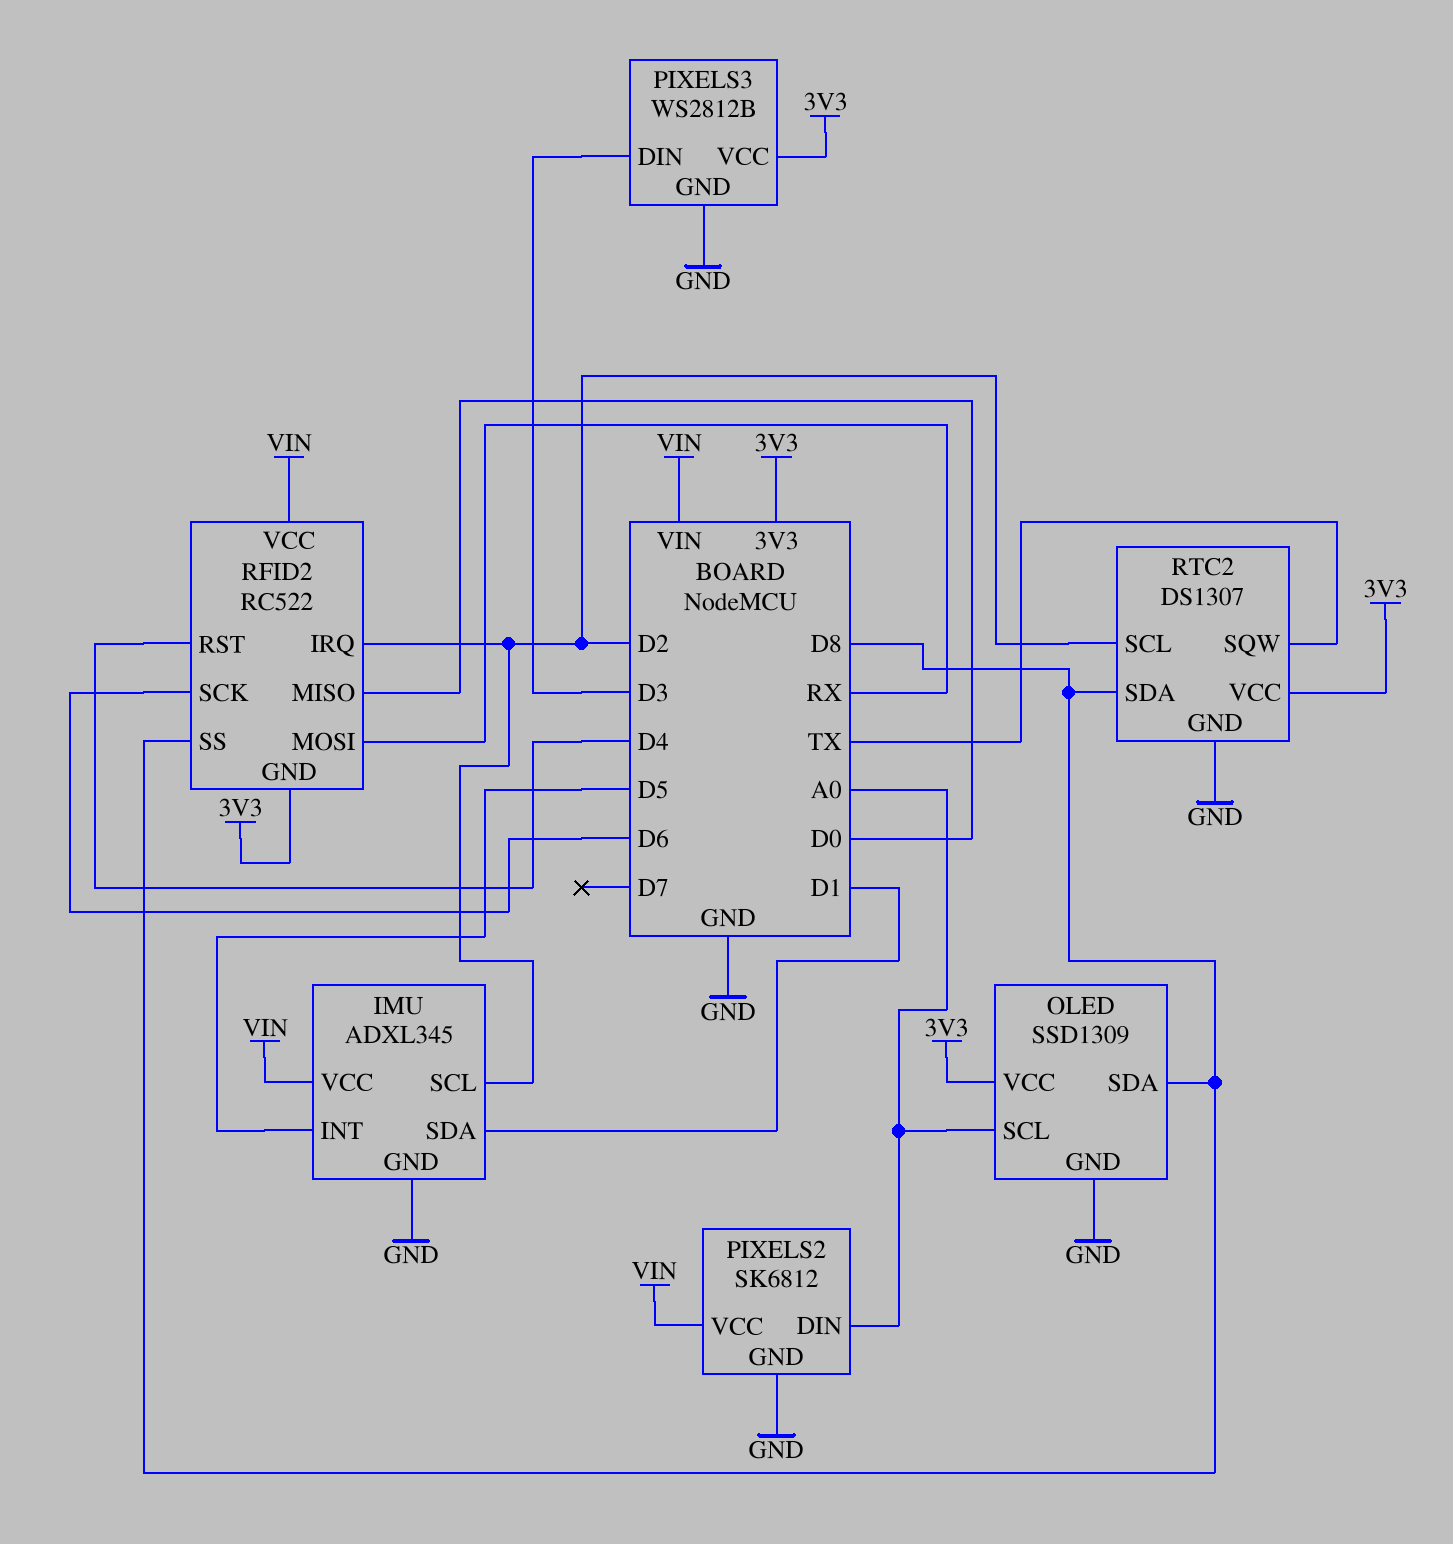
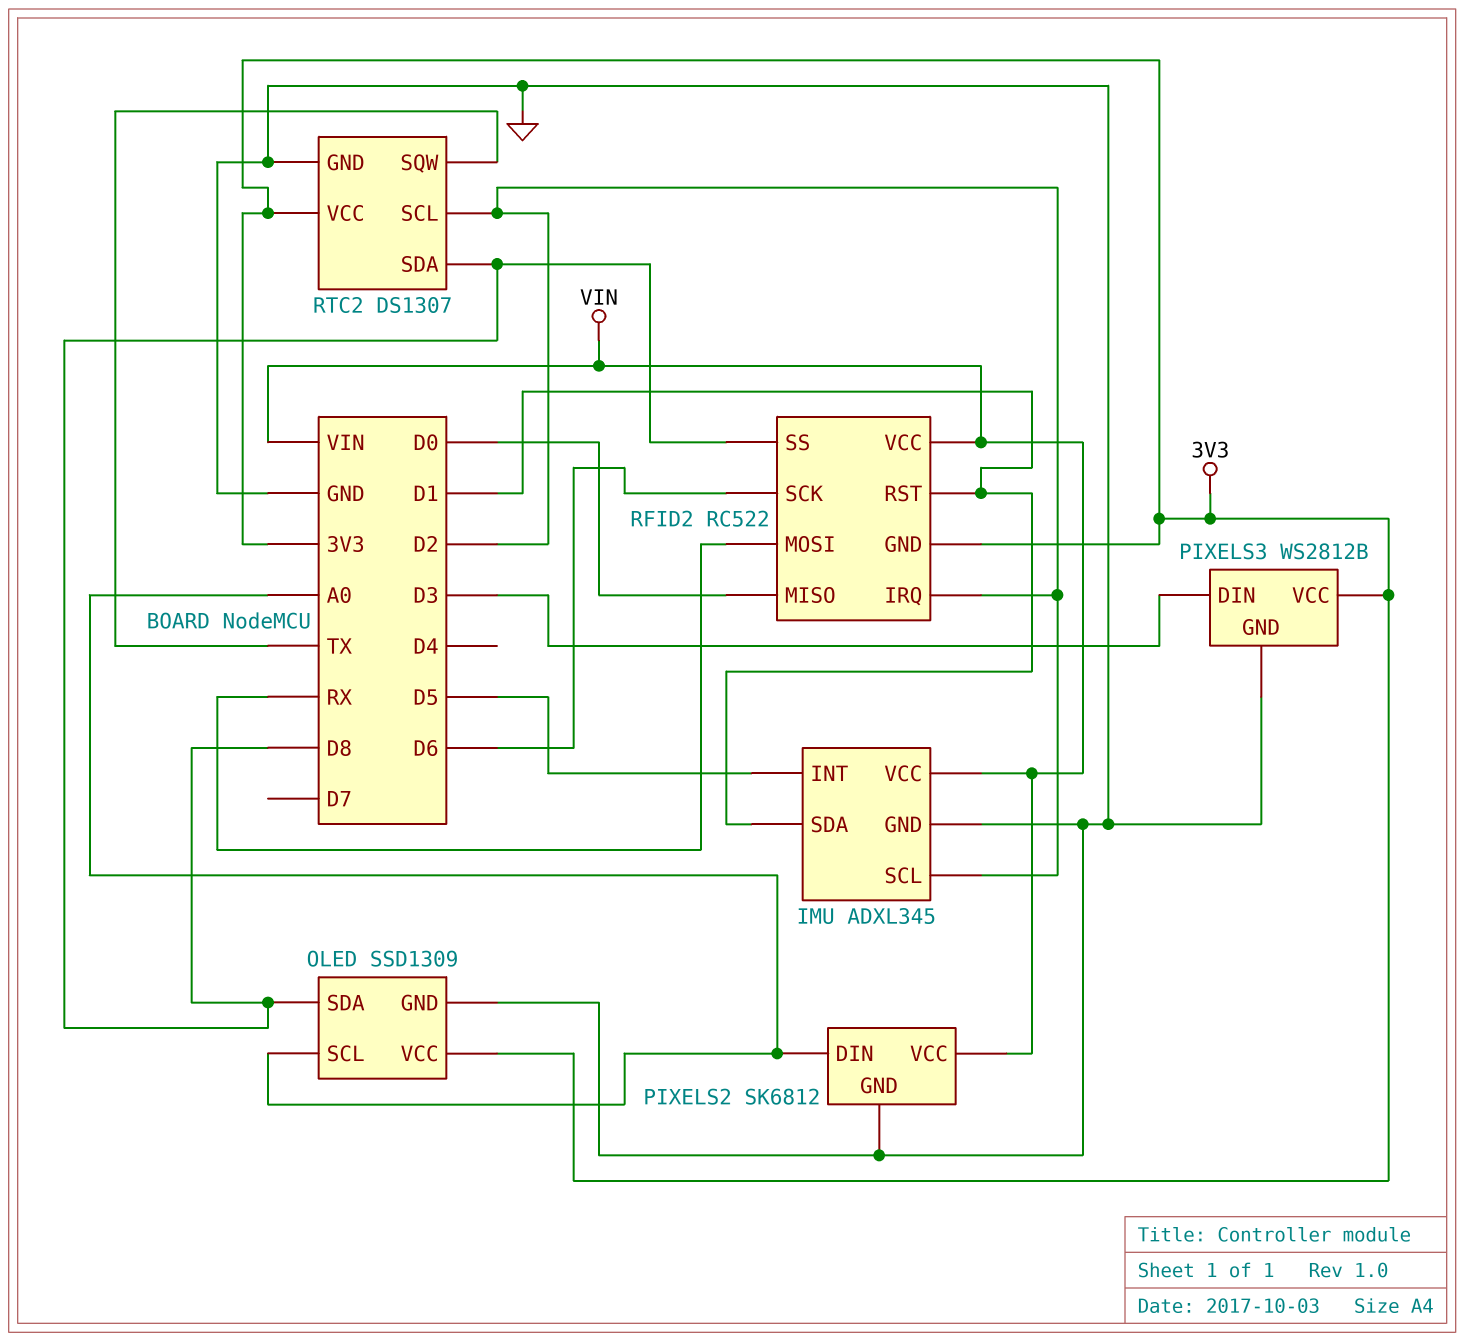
RFID2 pin RST: D4 -> D1

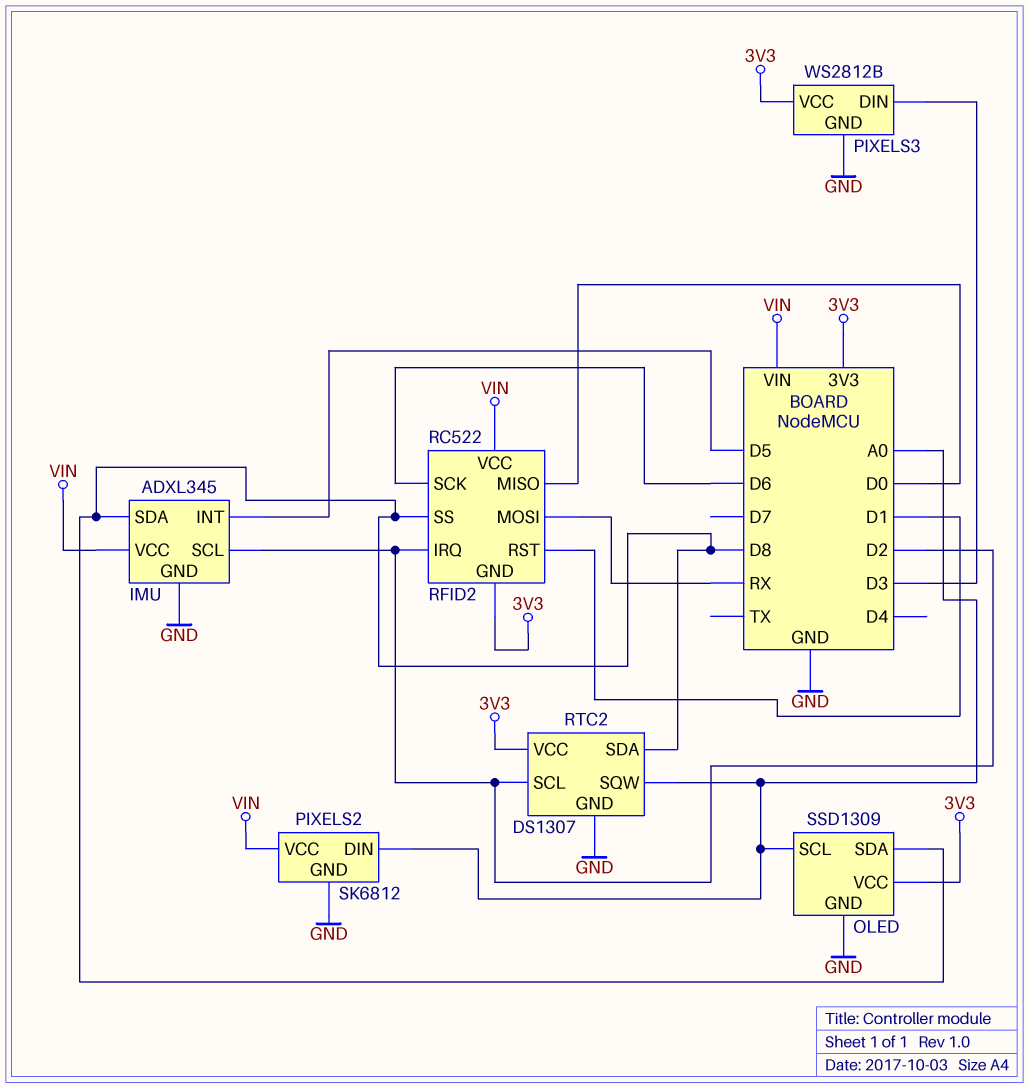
IMU pin SDA: D1 -> D8
RTC2 pin SQW: TX -> A0

